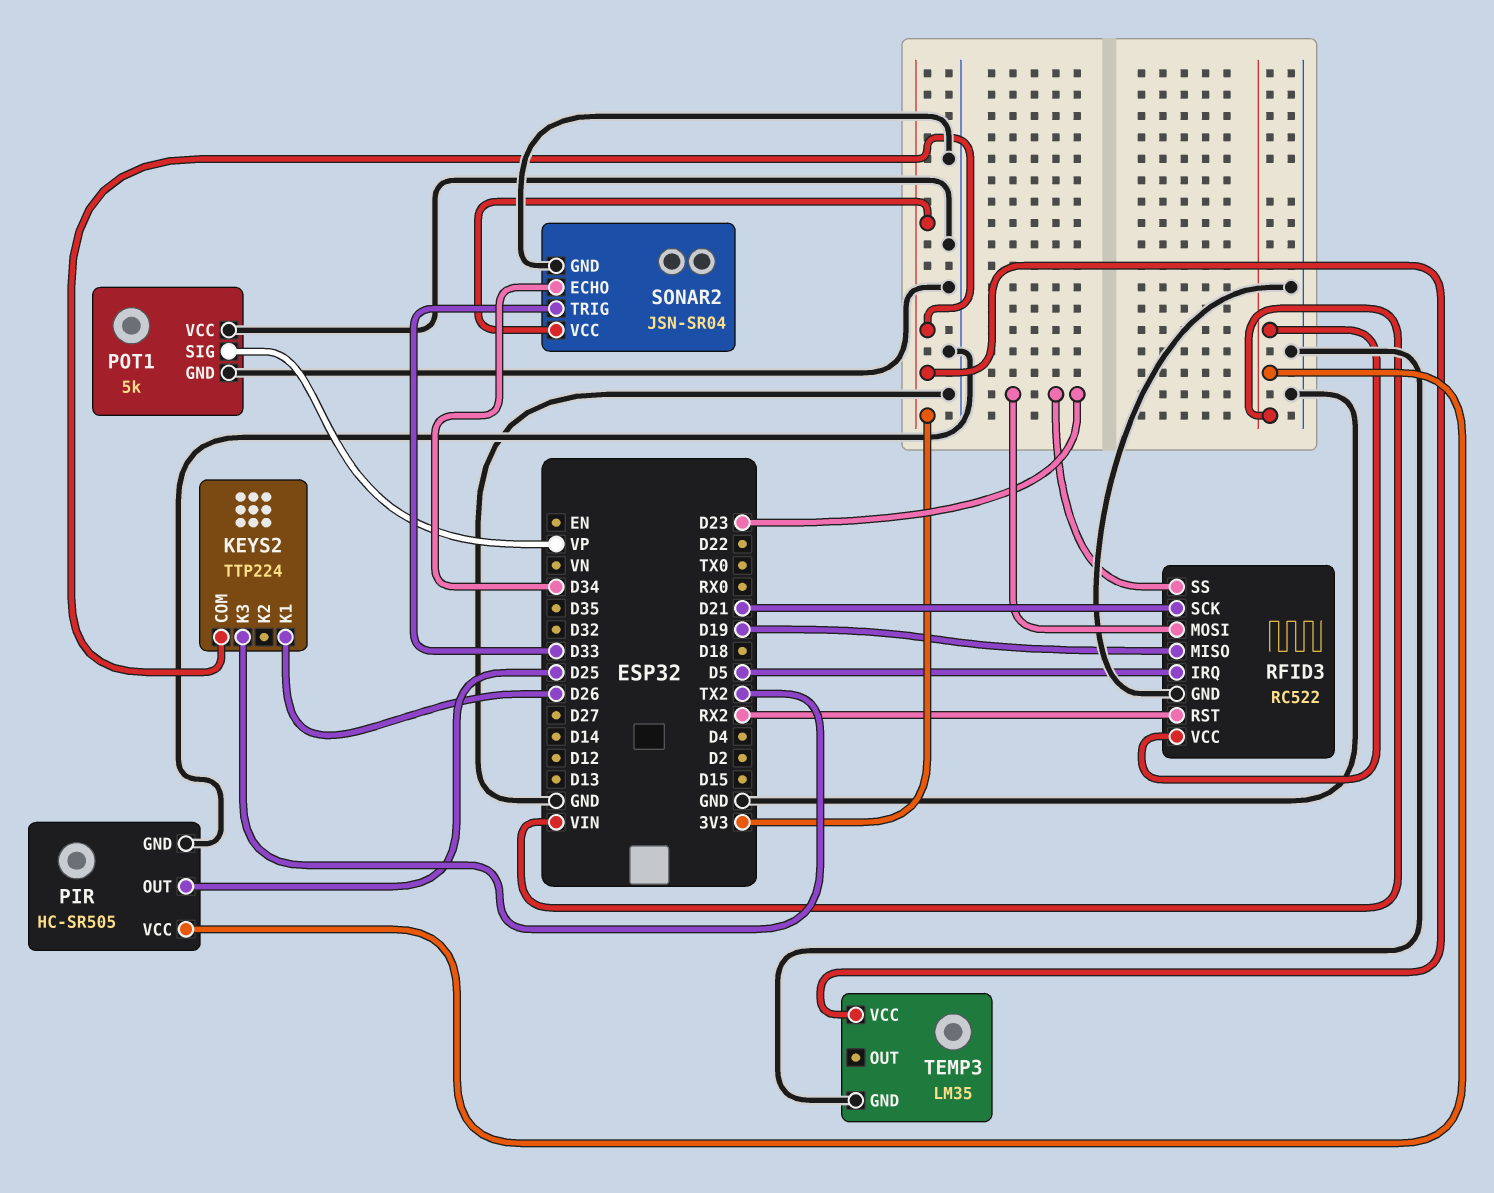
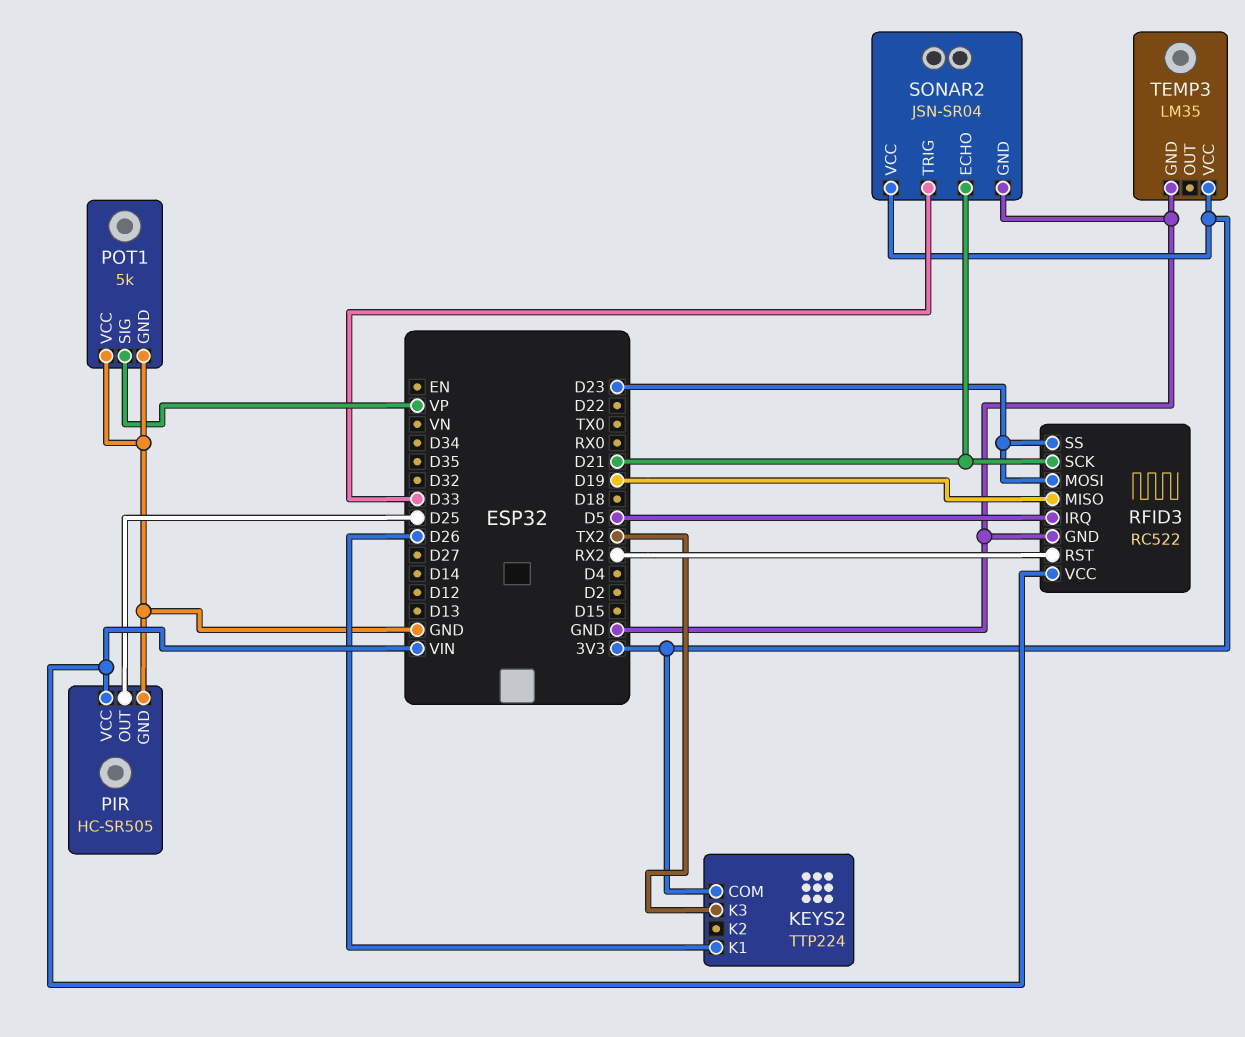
SONAR2 pin ECHO: D34 -> D21

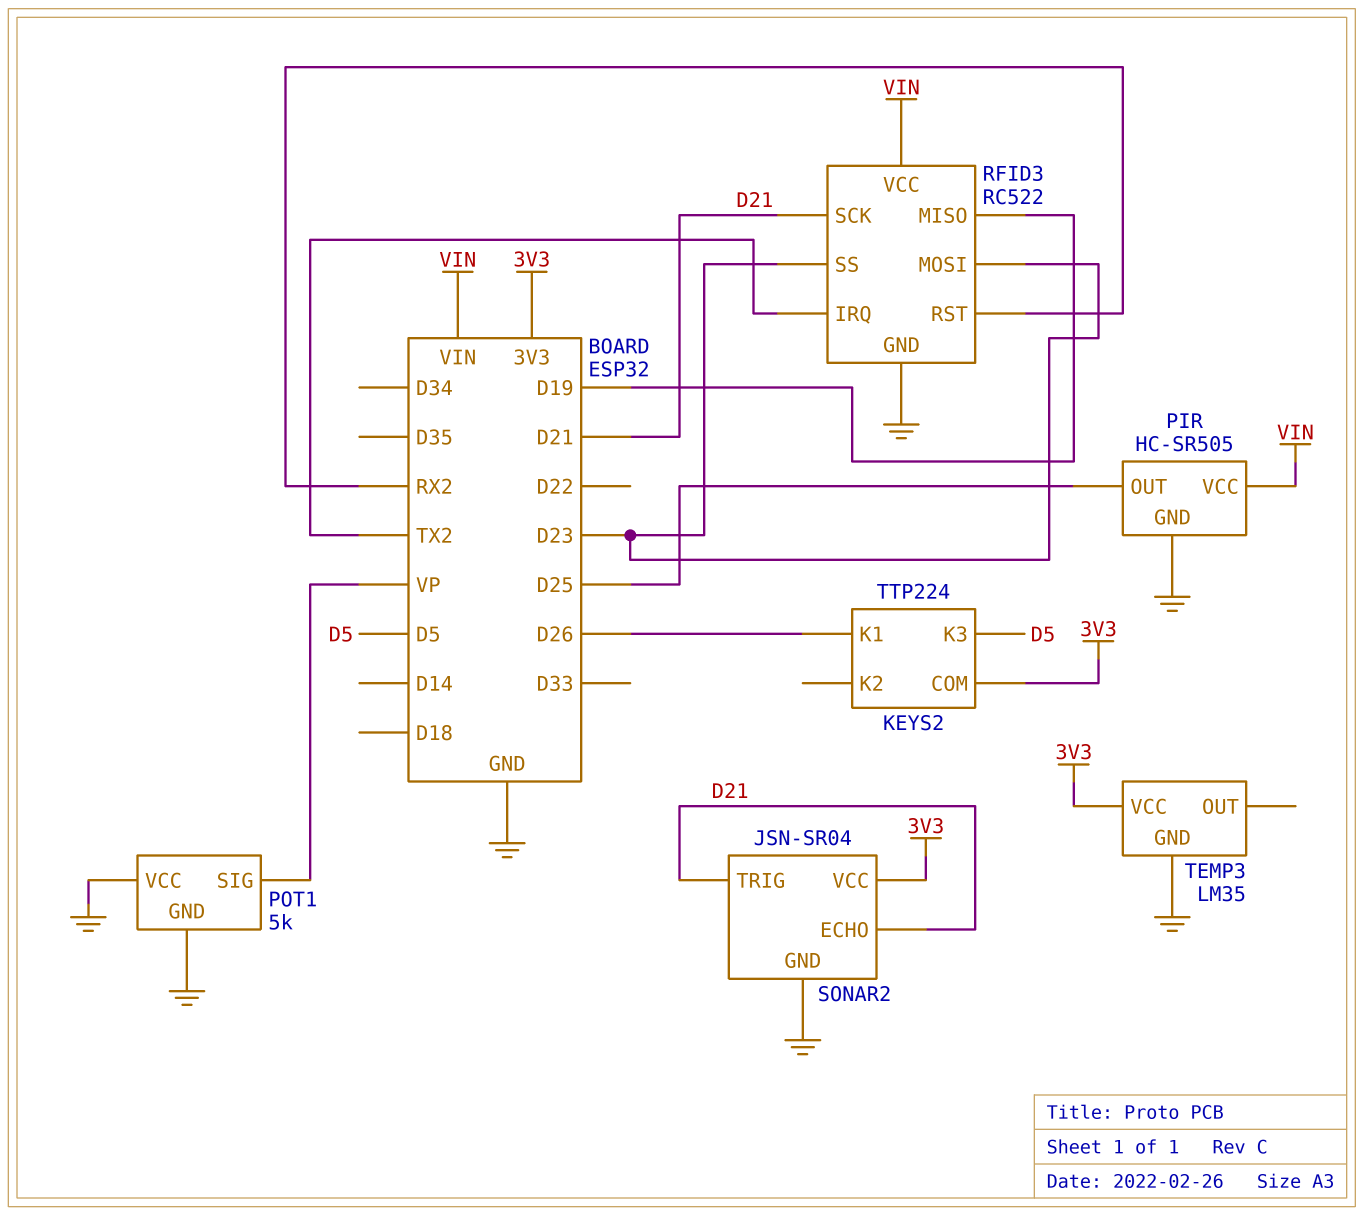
KEYS2 pin K3: TX2 -> D5
RFID3 pin IRQ: D5 -> TX2
SONAR2 pin TRIG: D33 -> D21

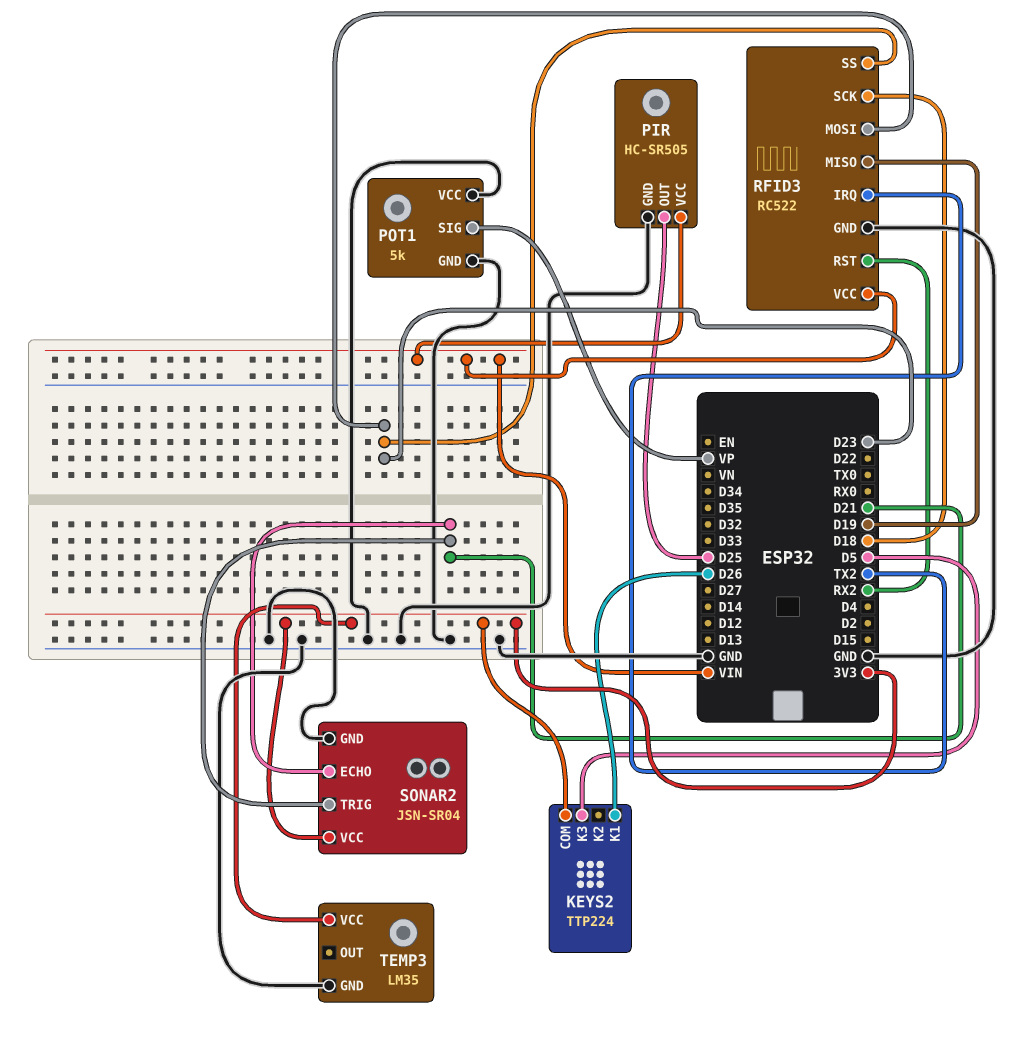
RFID3 pin SCK: D21 -> D18

